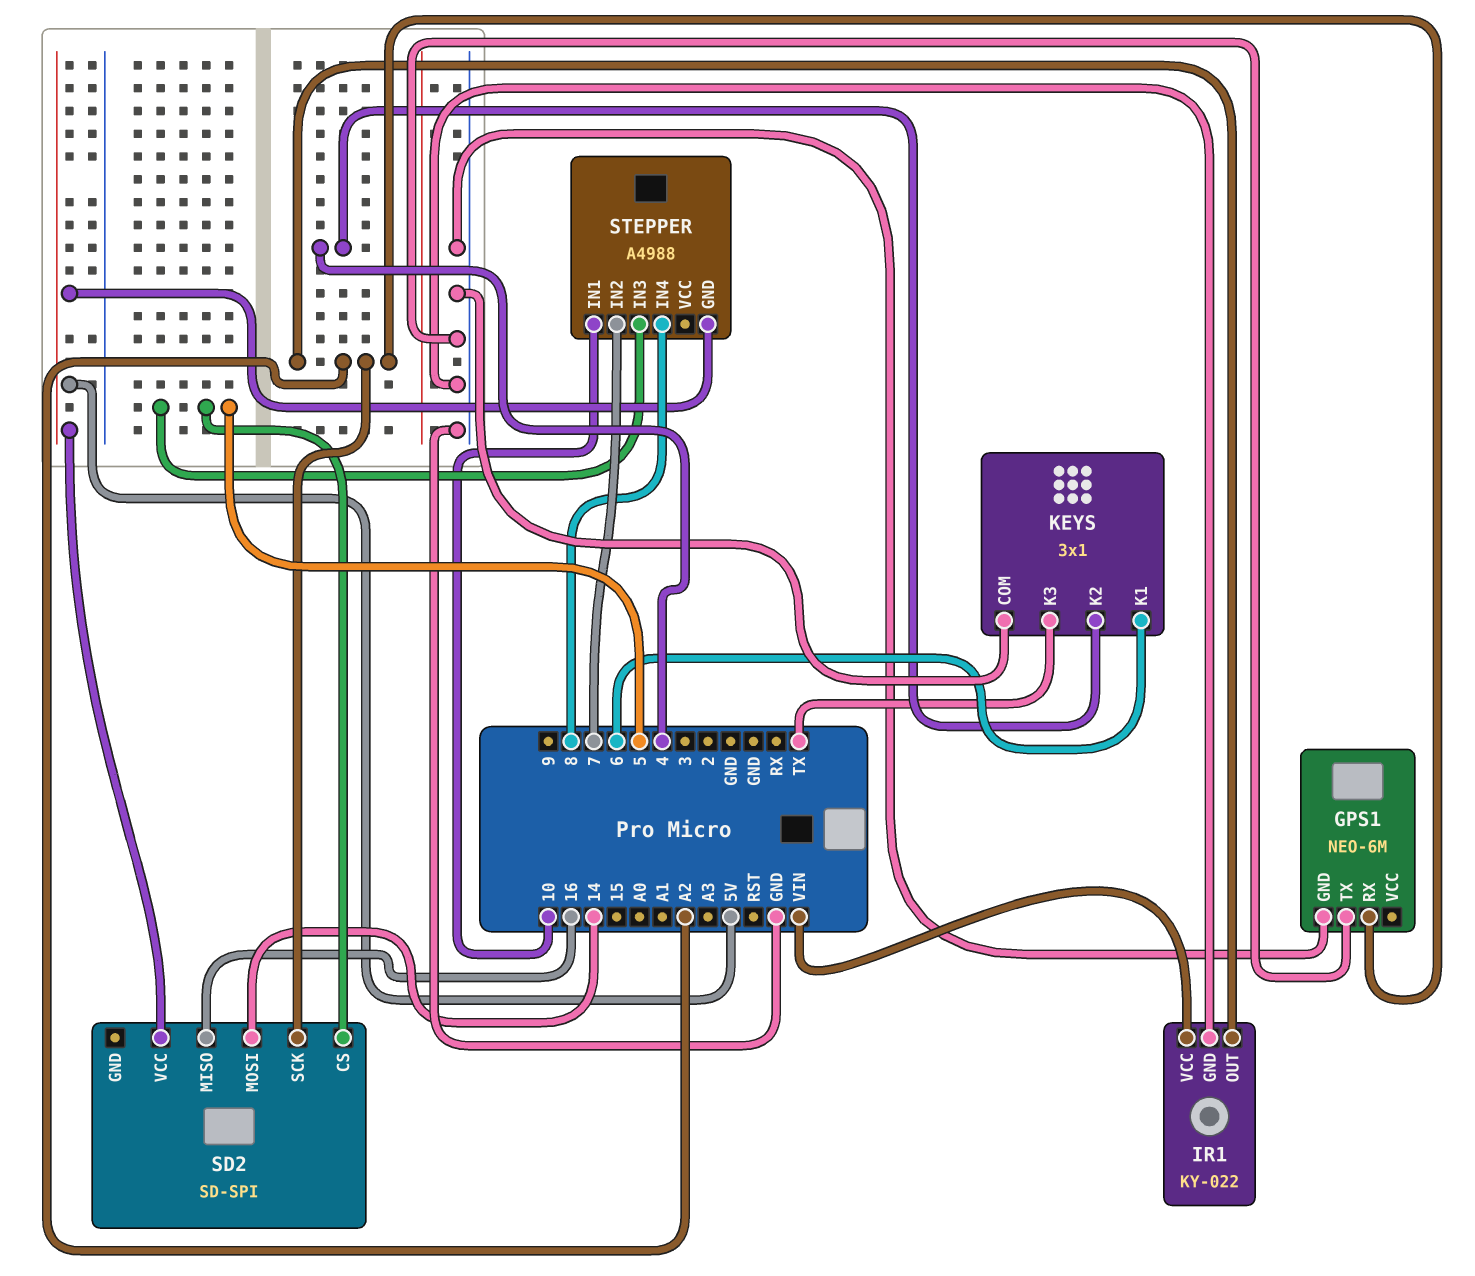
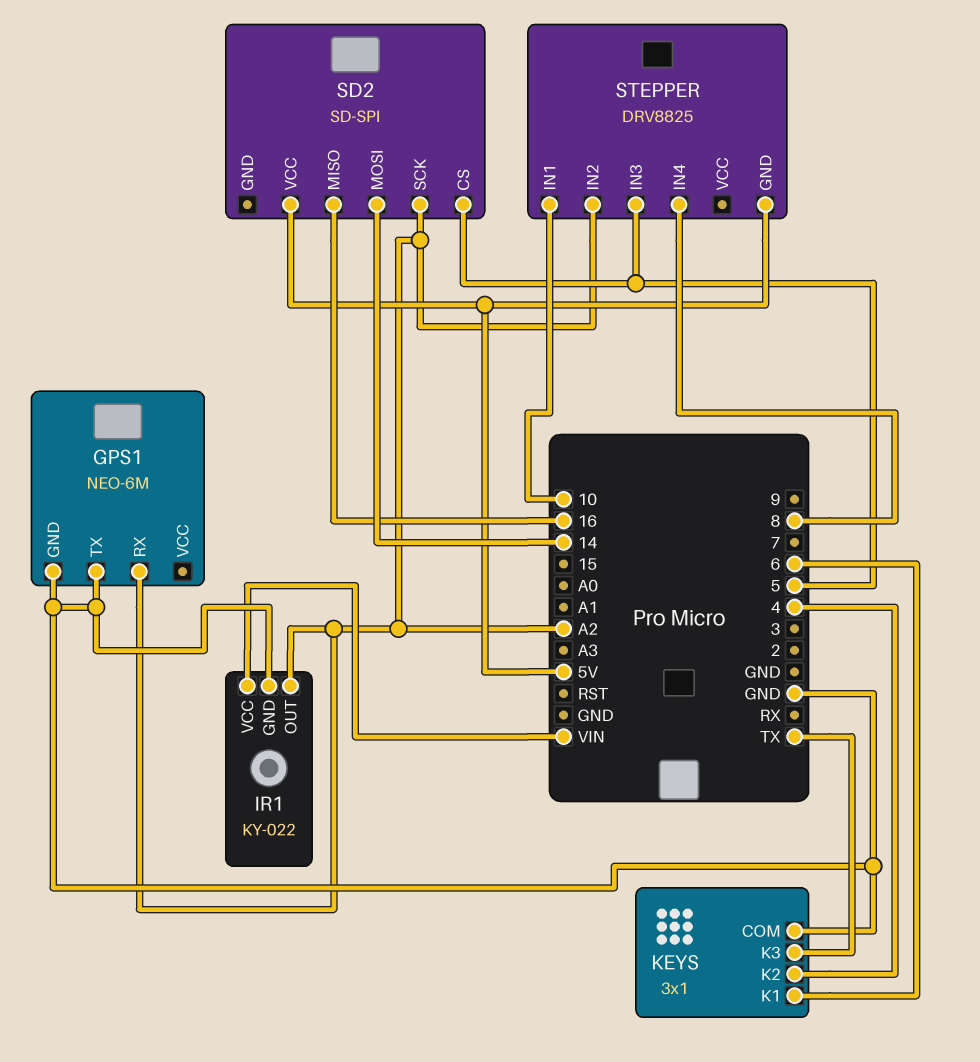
STEPPER: A4988 -> DRV8825
STEPPER pin IN2: 7 -> A2

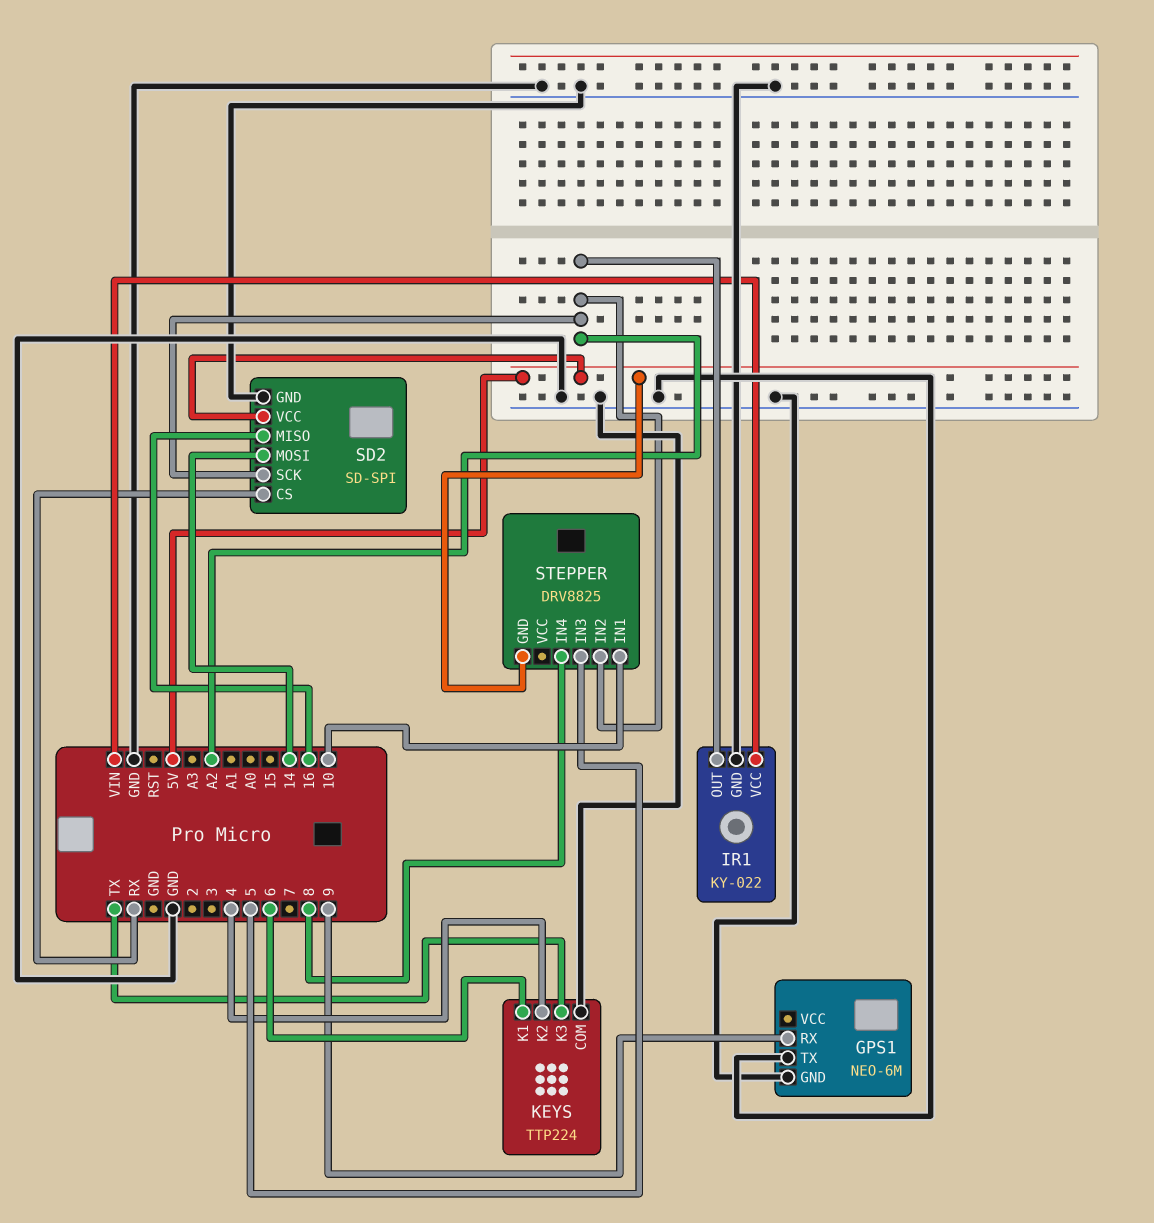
GPS1 pin RX: A2 -> 9
KEYS: 3x1 -> TTP224
SD2 pin CS: 5 -> RX
SD2 pin GND: none -> GND

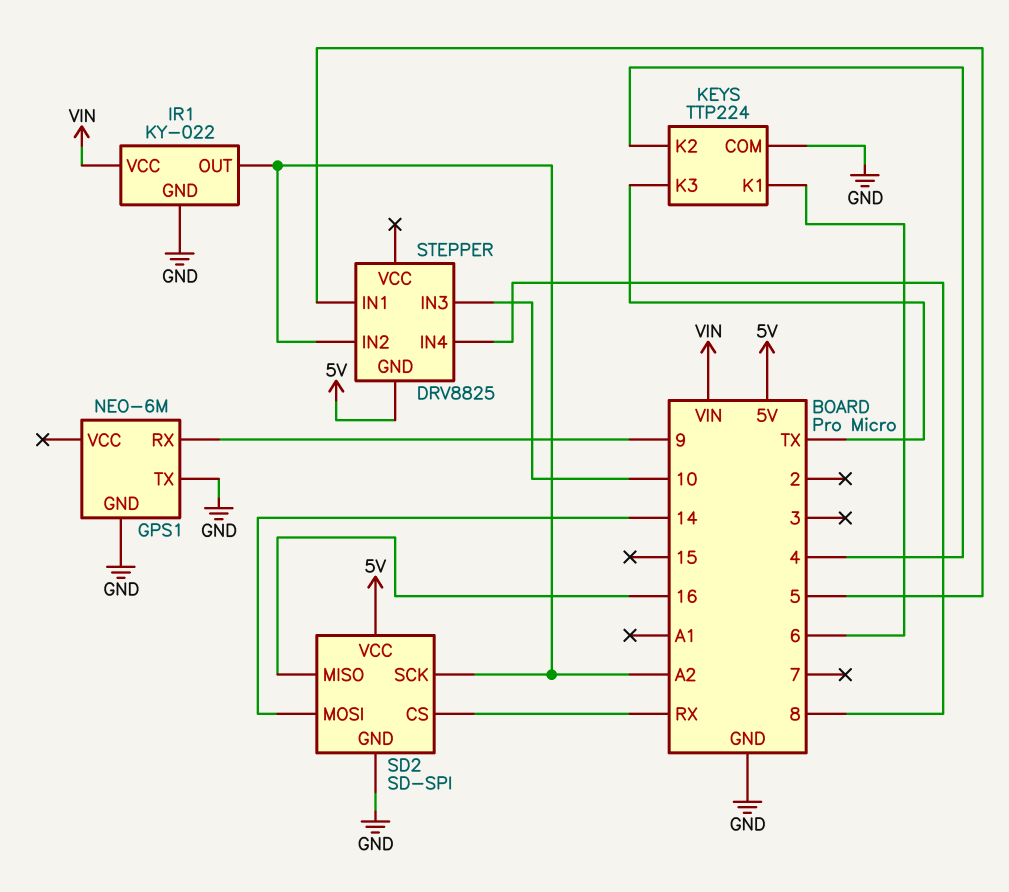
STEPPER pin IN1: 10 -> 5
STEPPER pin IN3: 5 -> 10

